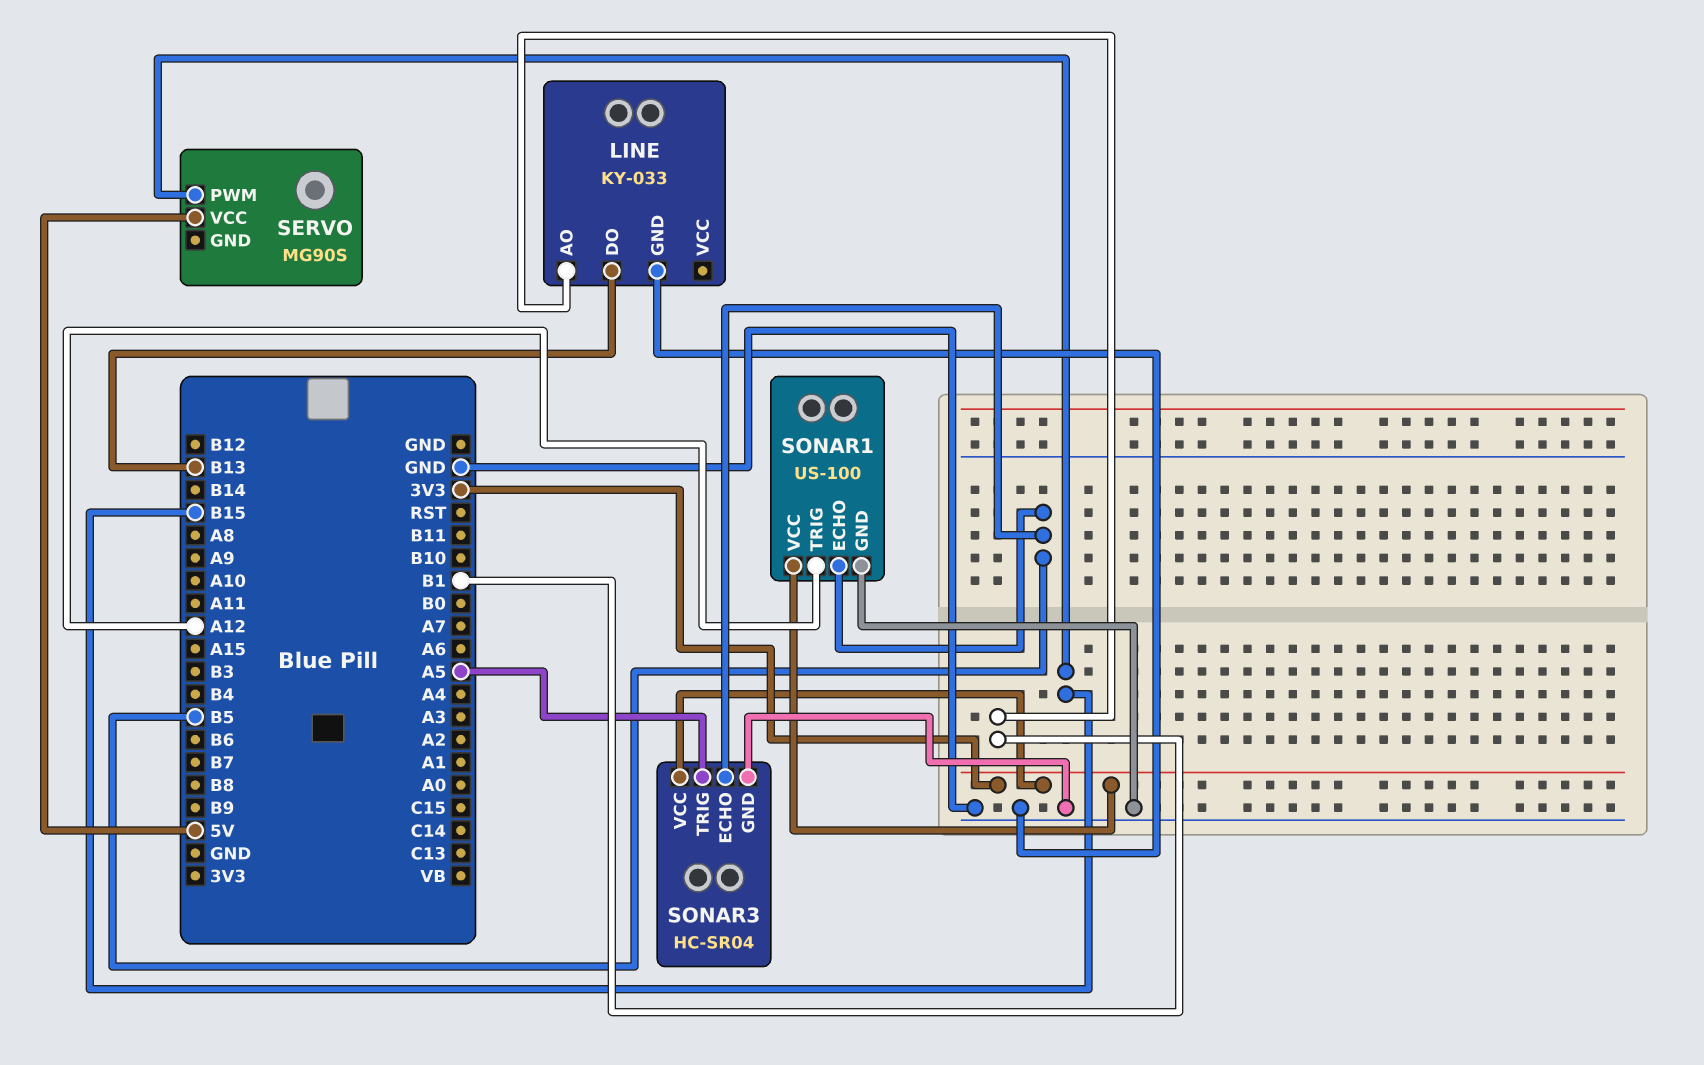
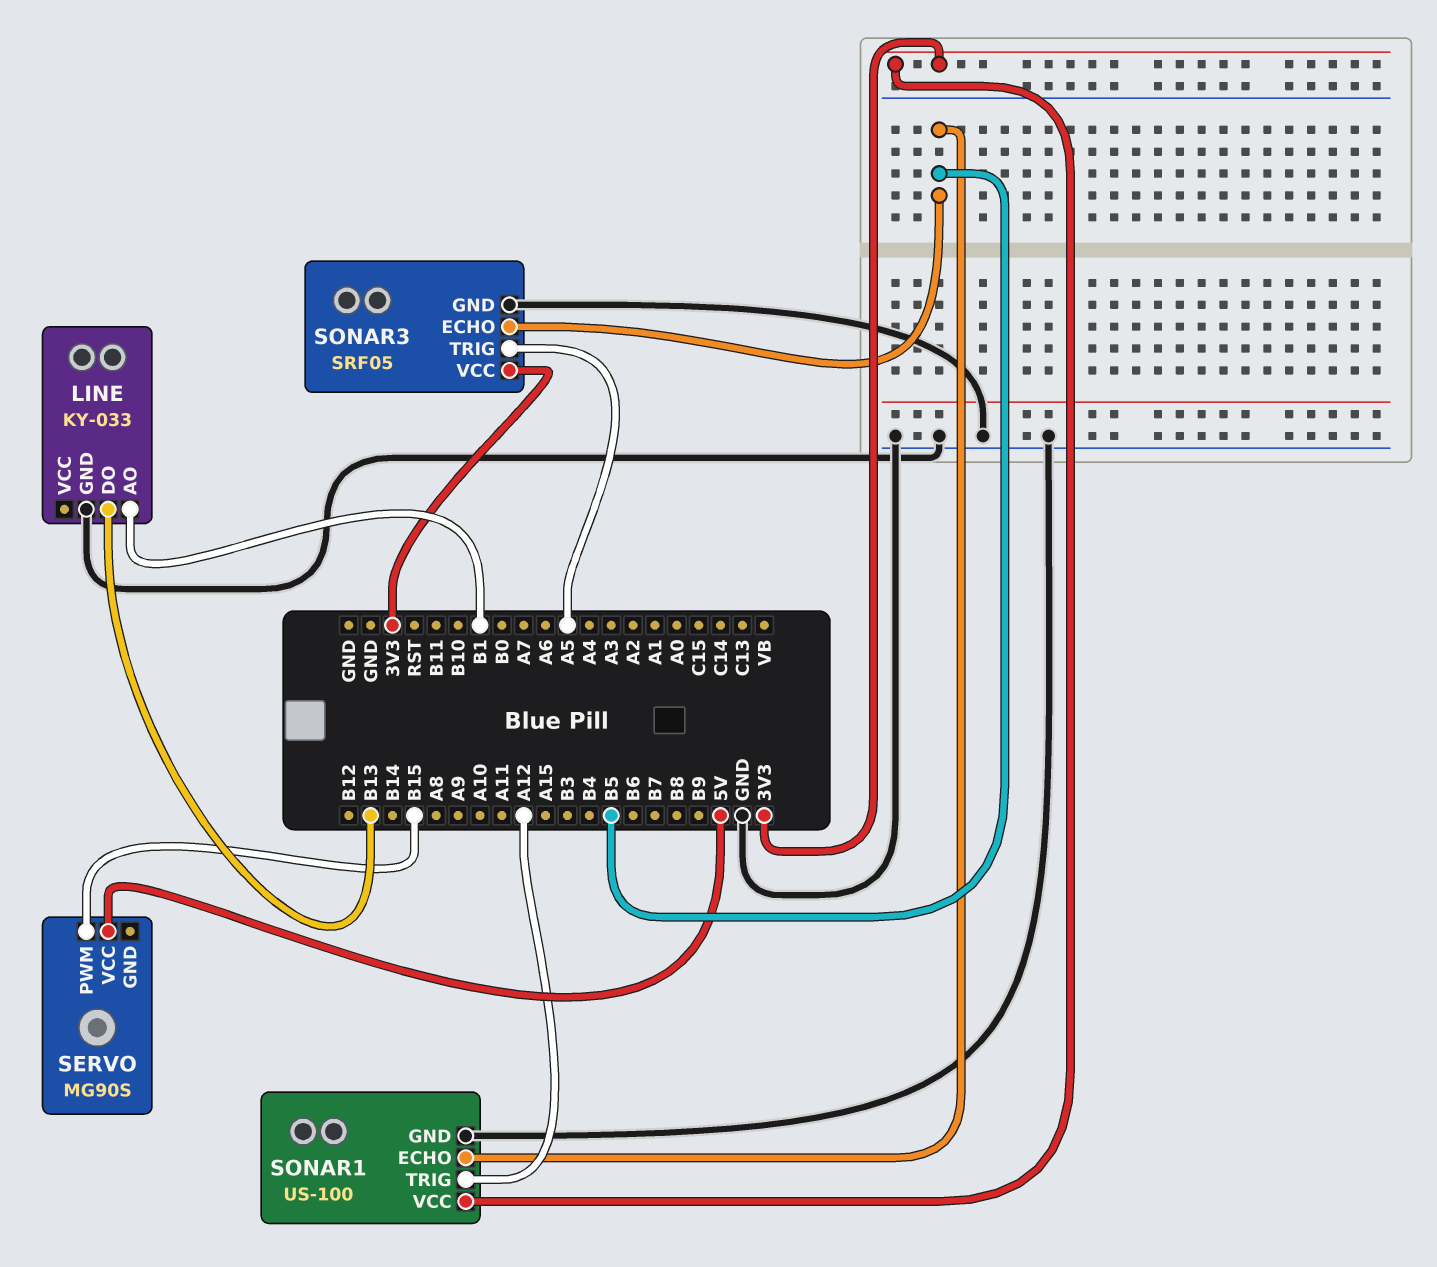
SONAR3: HC-SR04 -> SRF05

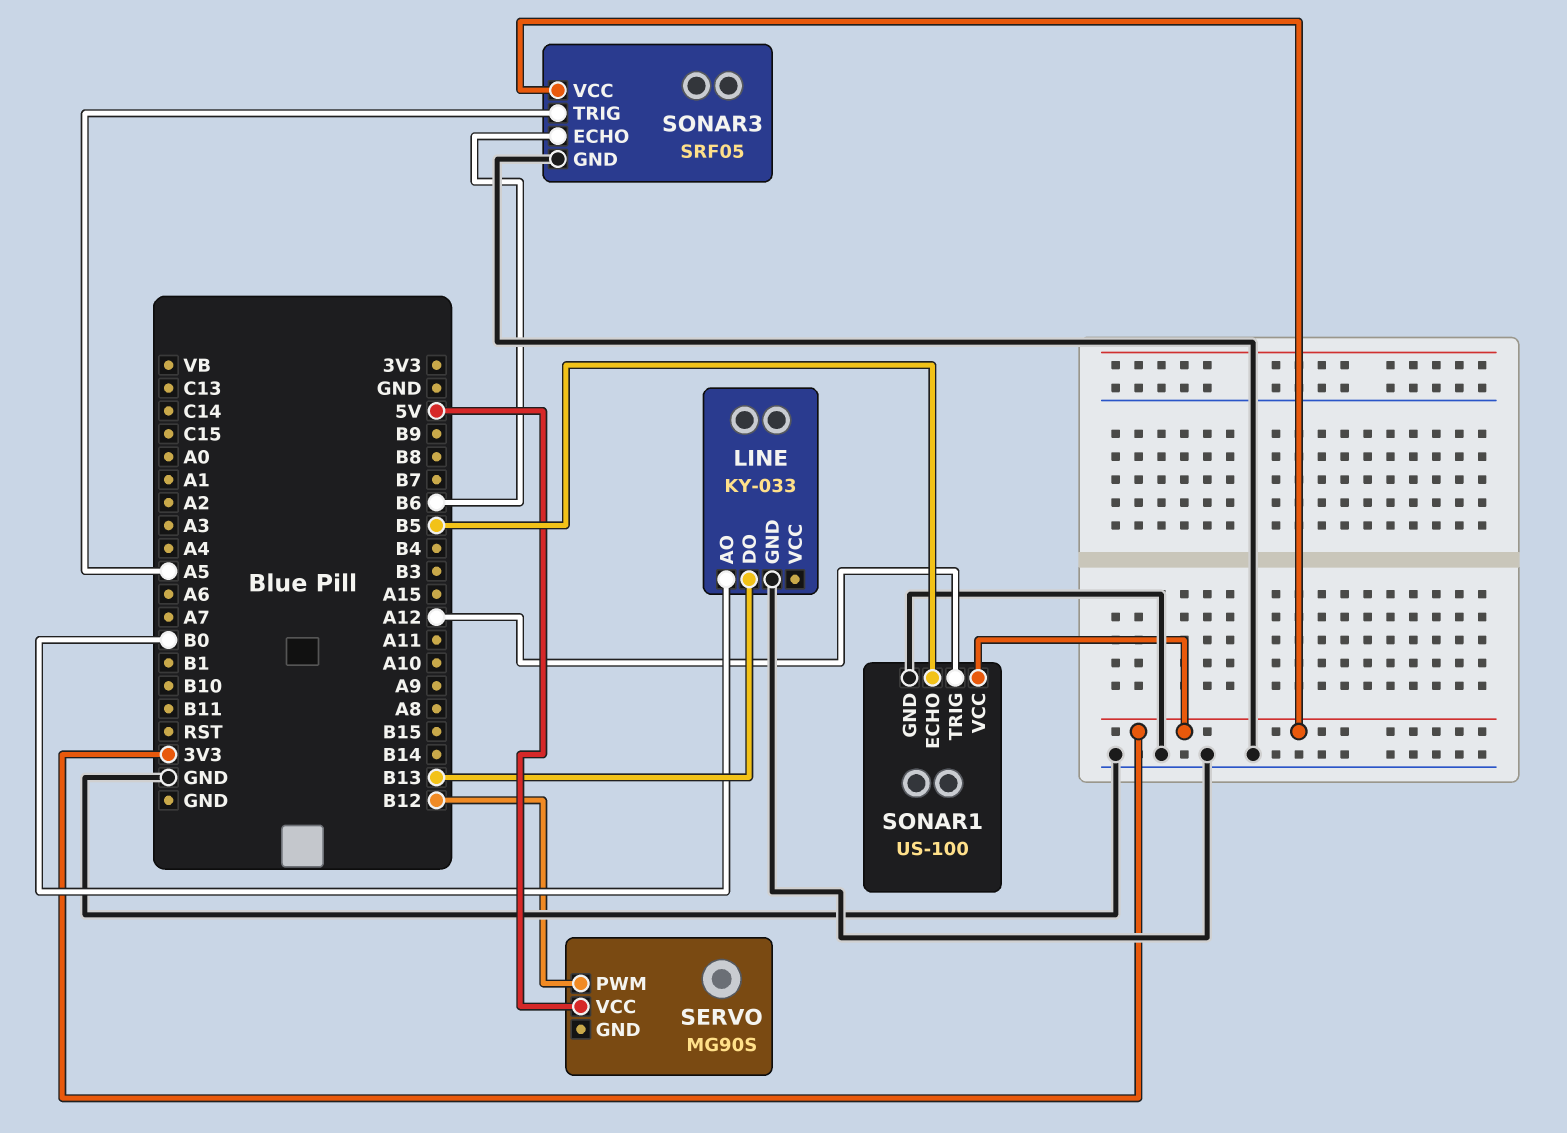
LINE pin AO: B1 -> B0
SERVO pin PWM: B15 -> B12
SONAR3 pin ECHO: B5 -> B6

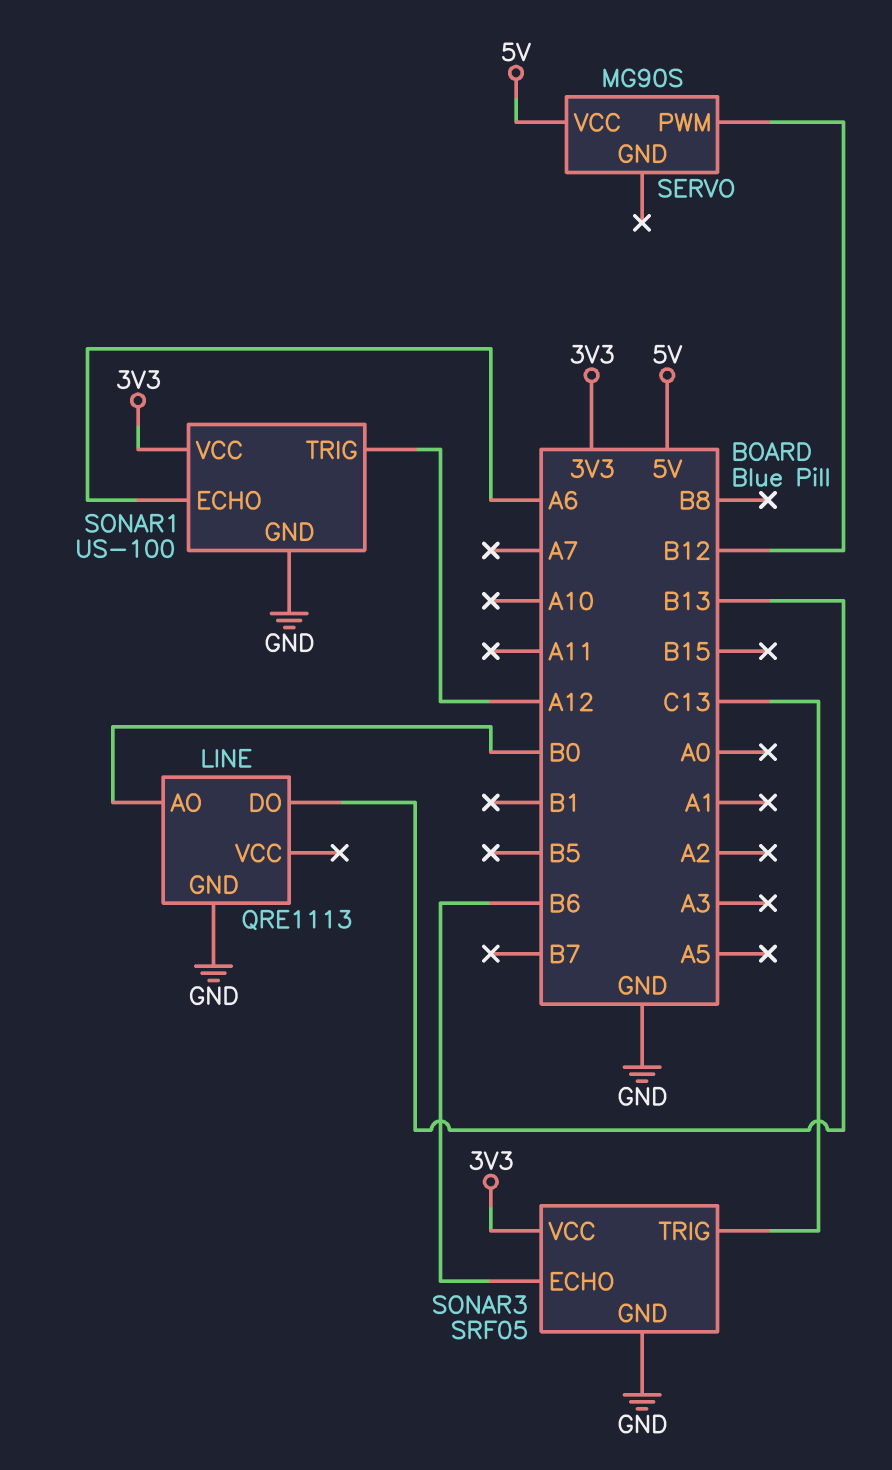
LINE: KY-033 -> QRE1113
SONAR1 pin ECHO: B5 -> A6
SONAR3 pin TRIG: A5 -> C13

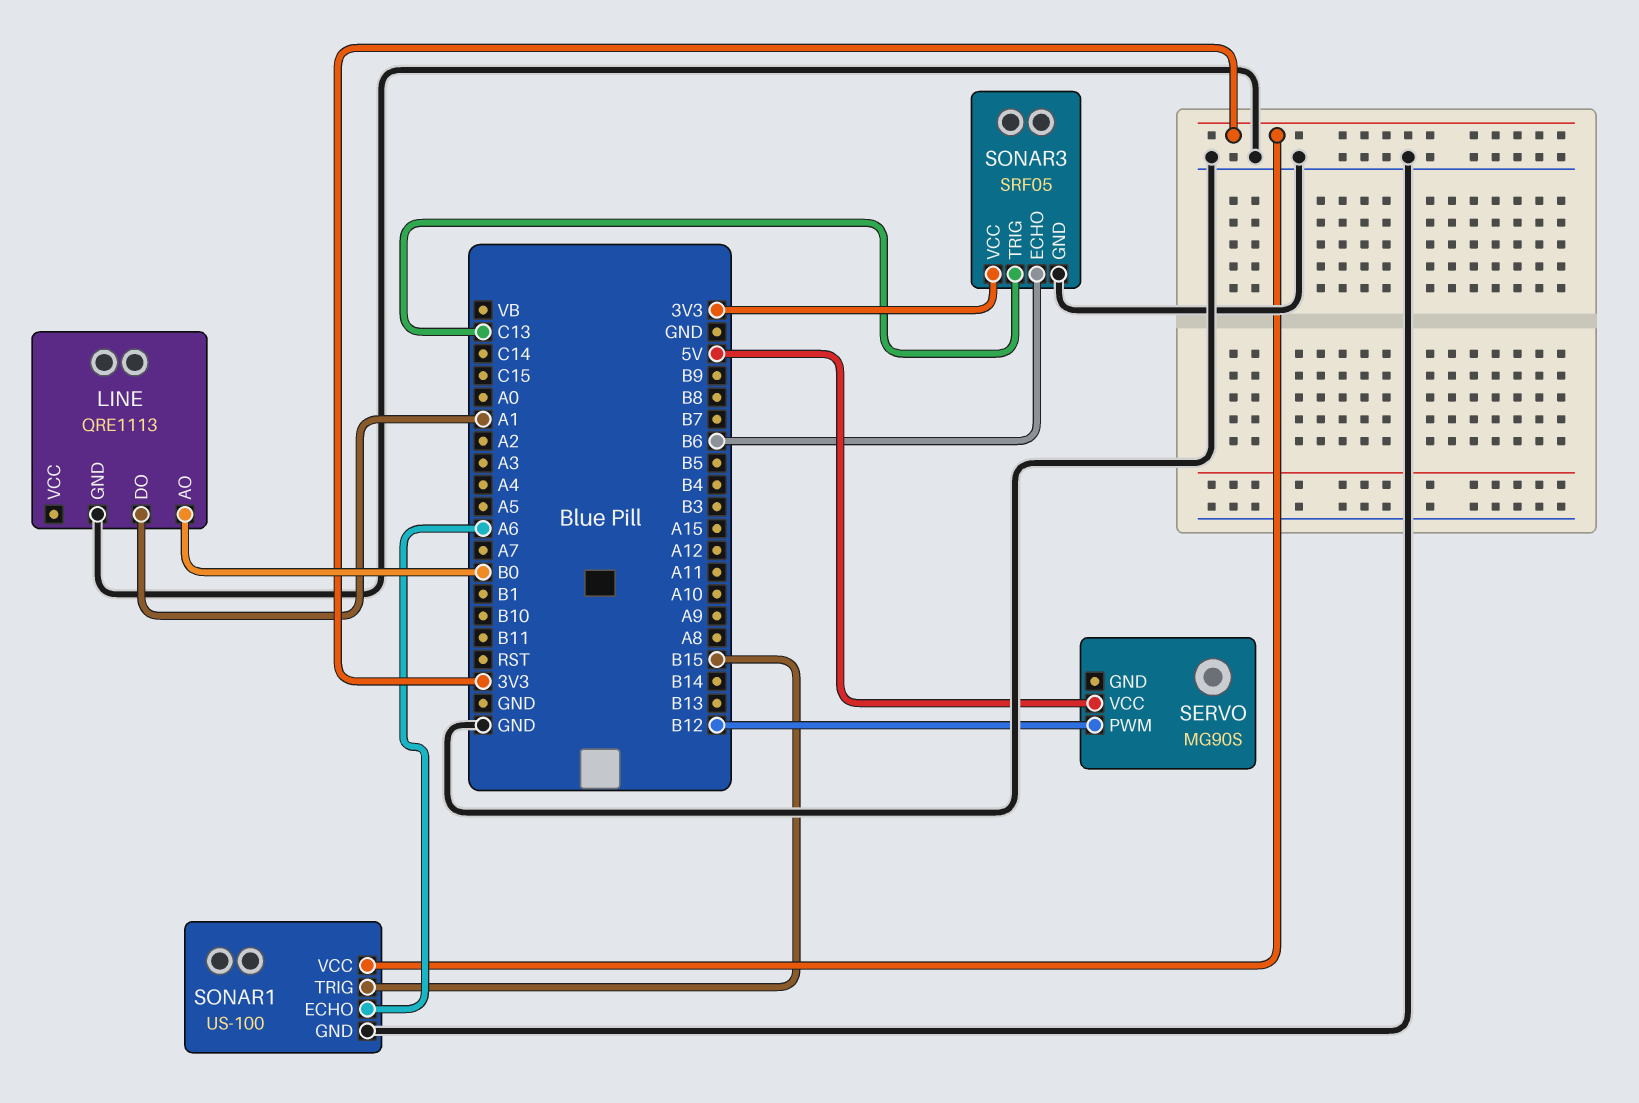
LINE pin DO: B13 -> A1
SONAR1 pin TRIG: A12 -> B15

